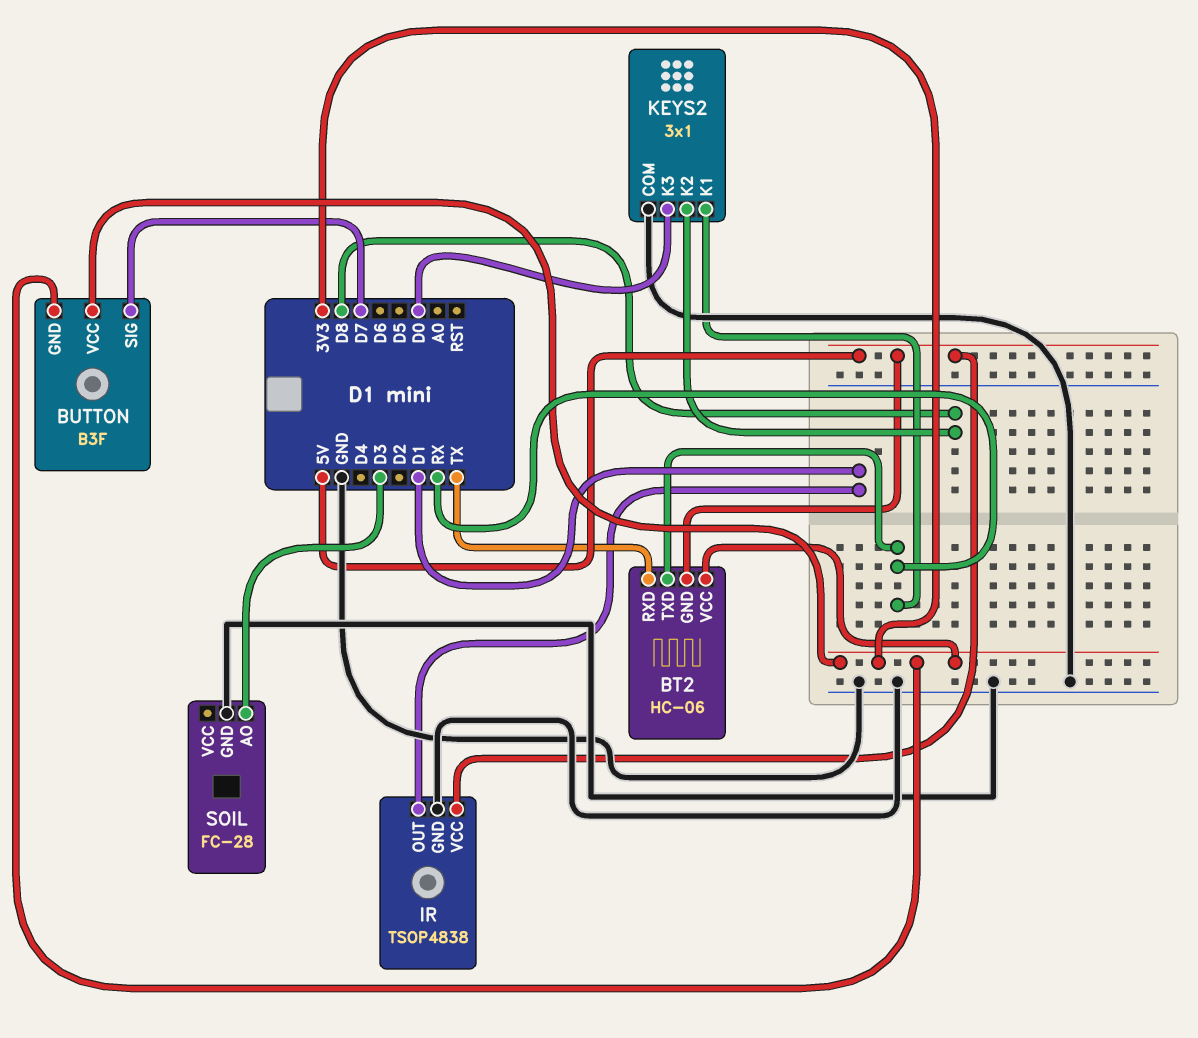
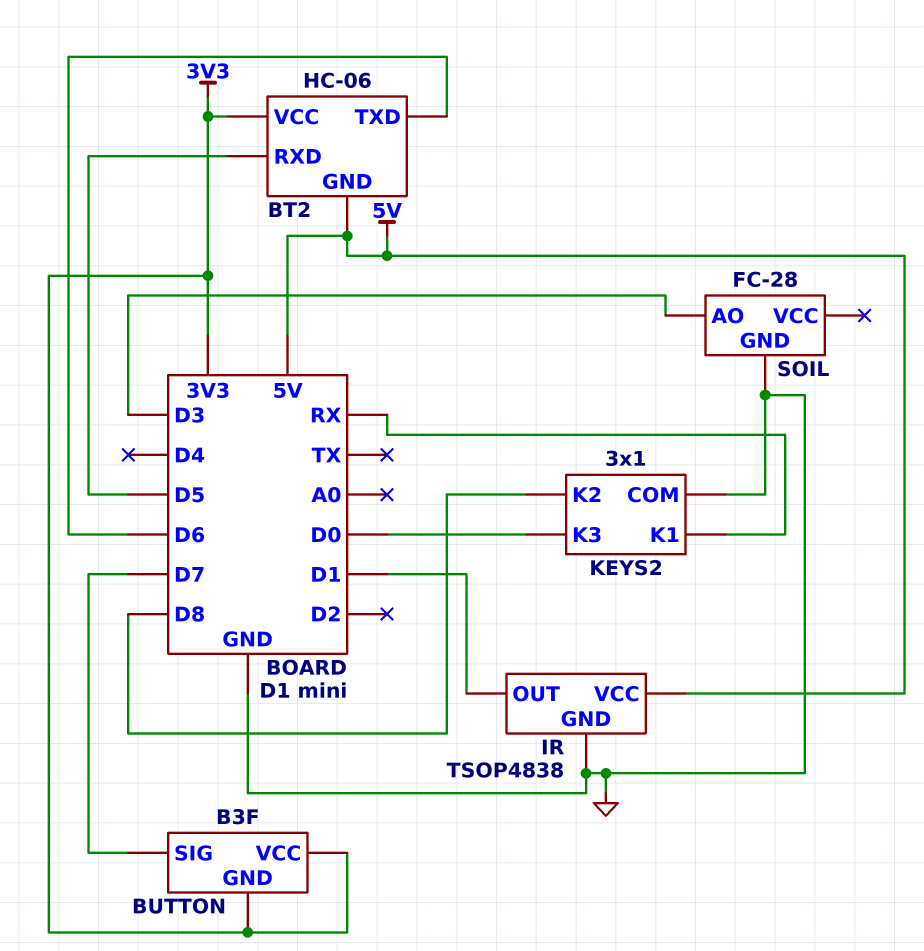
BT2 pin RXD: TX -> D5
BT2 pin TXD: RX -> D6

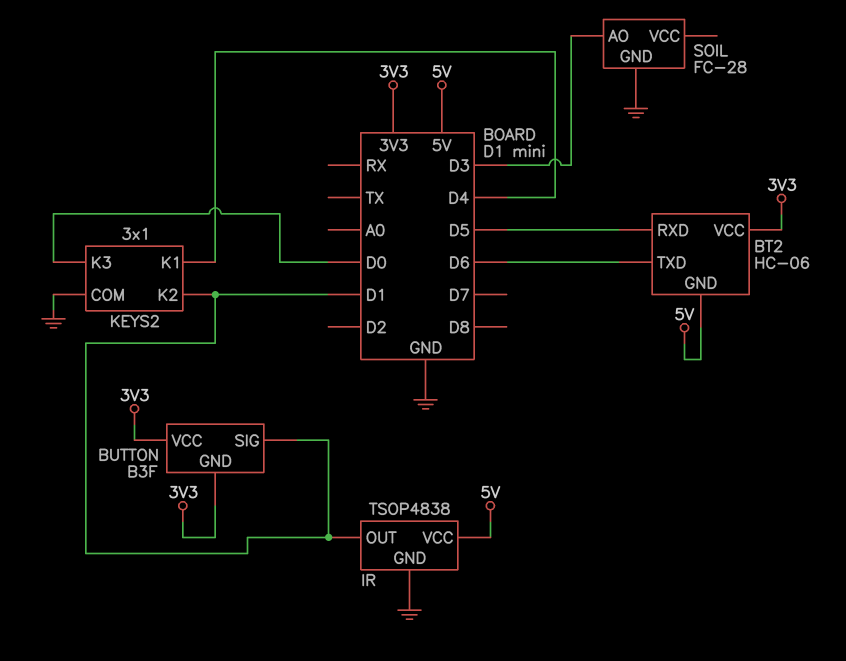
BUTTON pin SIG: D7 -> D1
KEYS2 pin K1: RX -> D4
KEYS2 pin K2: D8 -> D1

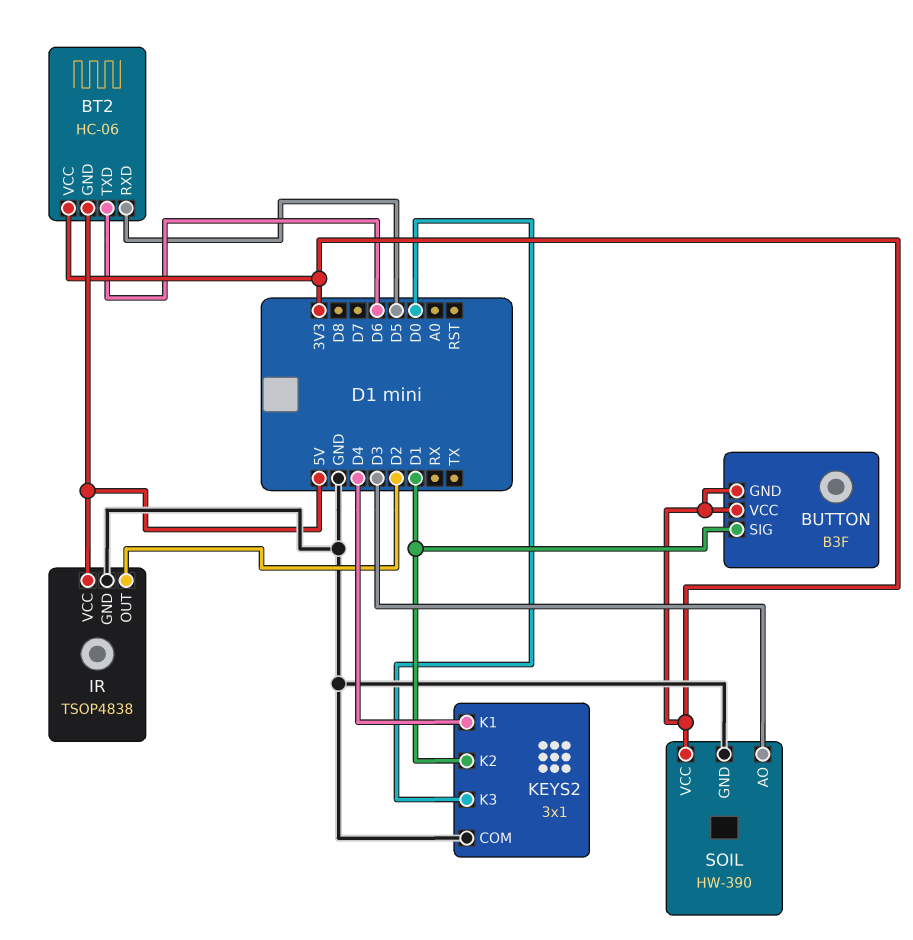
IR pin OUT: D1 -> D2
SOIL: FC-28 -> HW-390
SOIL pin VCC: none -> 3V3

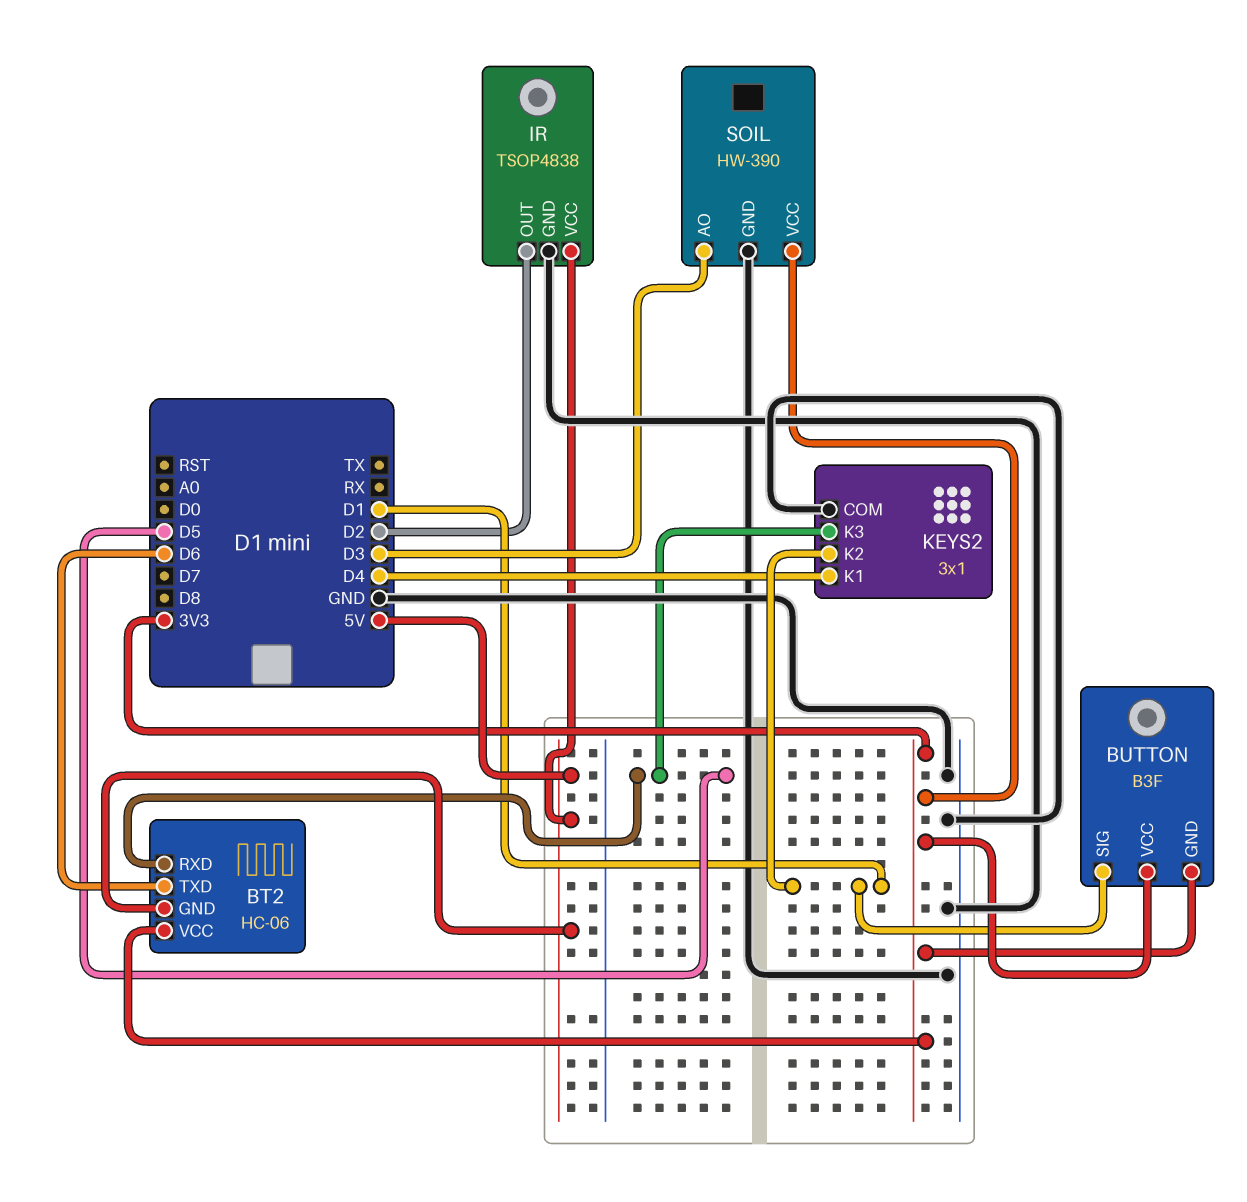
KEYS2 pin K3: D0 -> D5

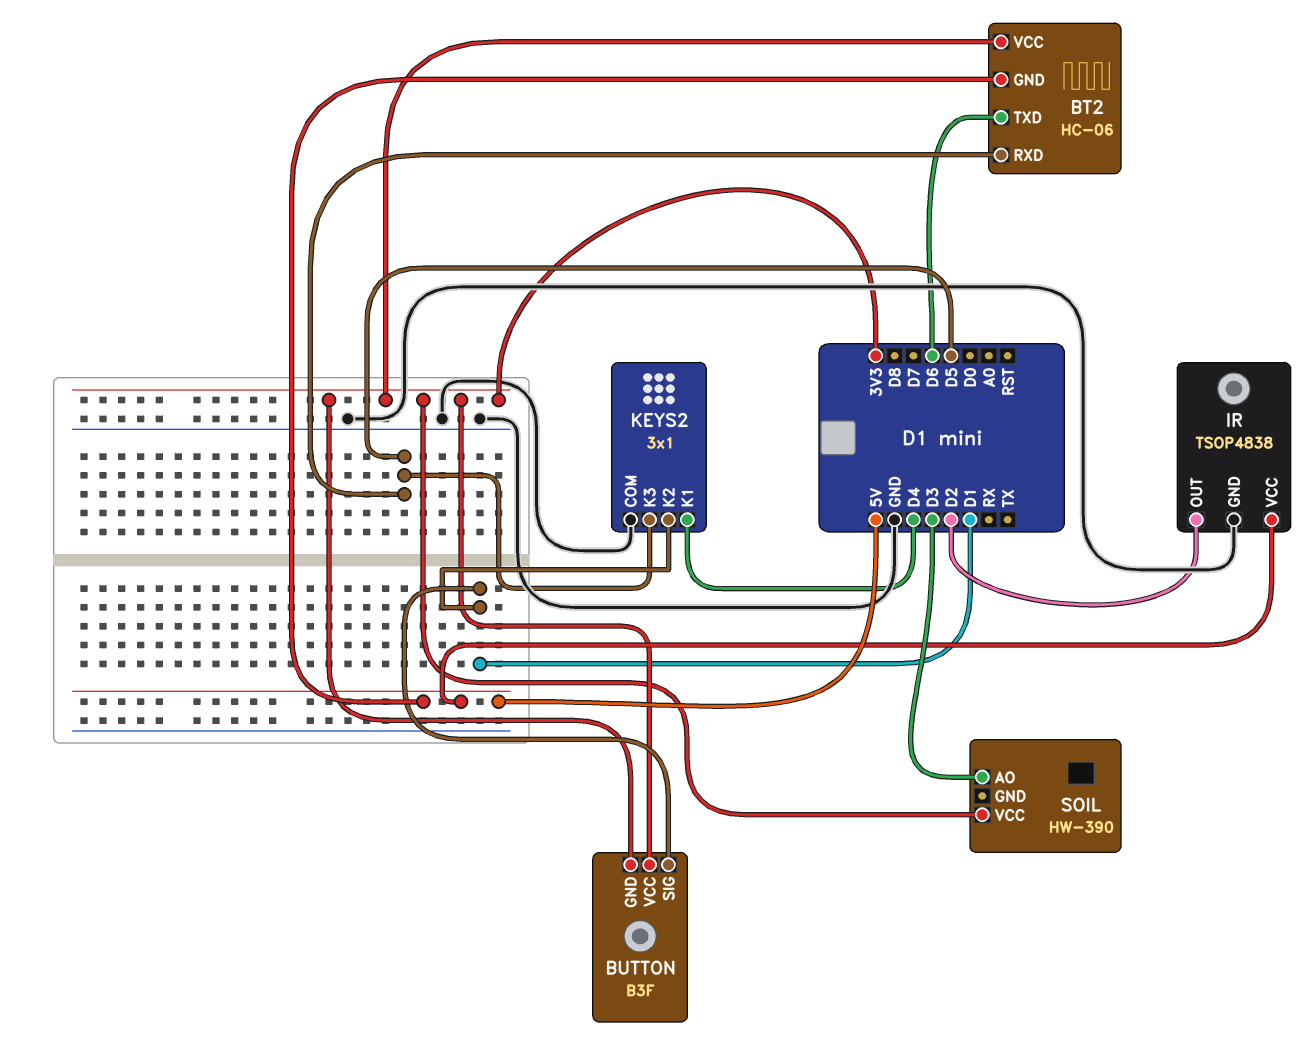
SOIL pin GND: GND -> none

